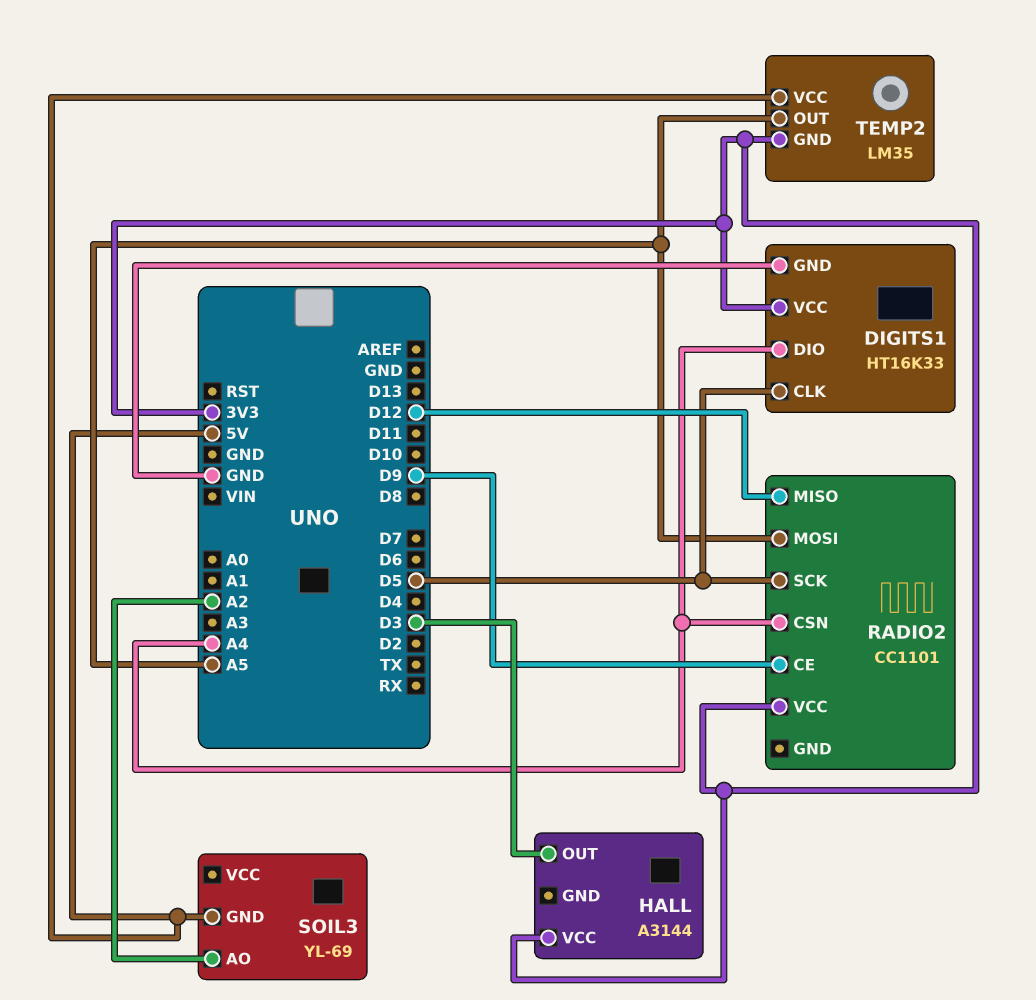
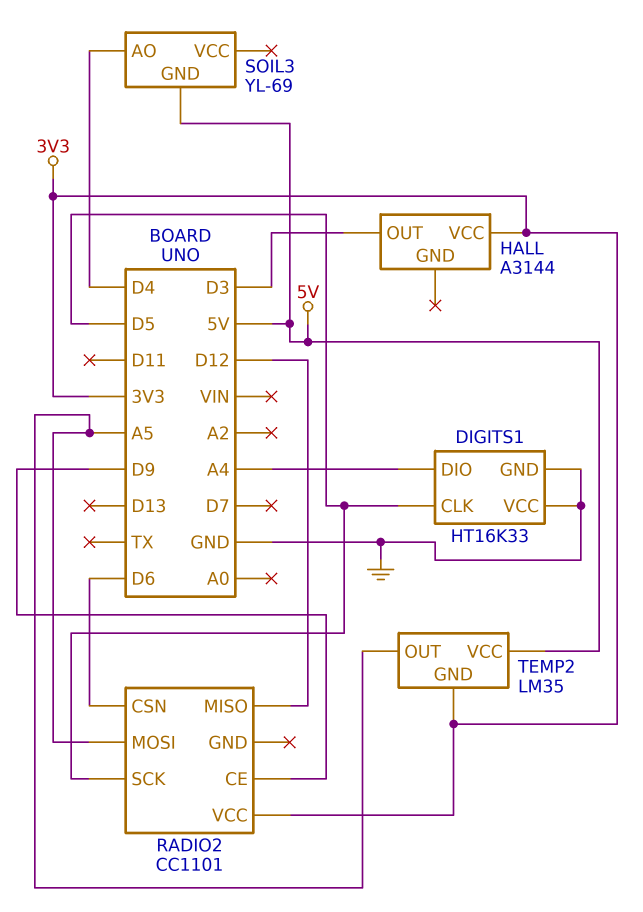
DIGITS1 pin VCC: 3V3 -> GND
RADIO2 pin CSN: A4 -> D6
SOIL3 pin AO: A2 -> D4

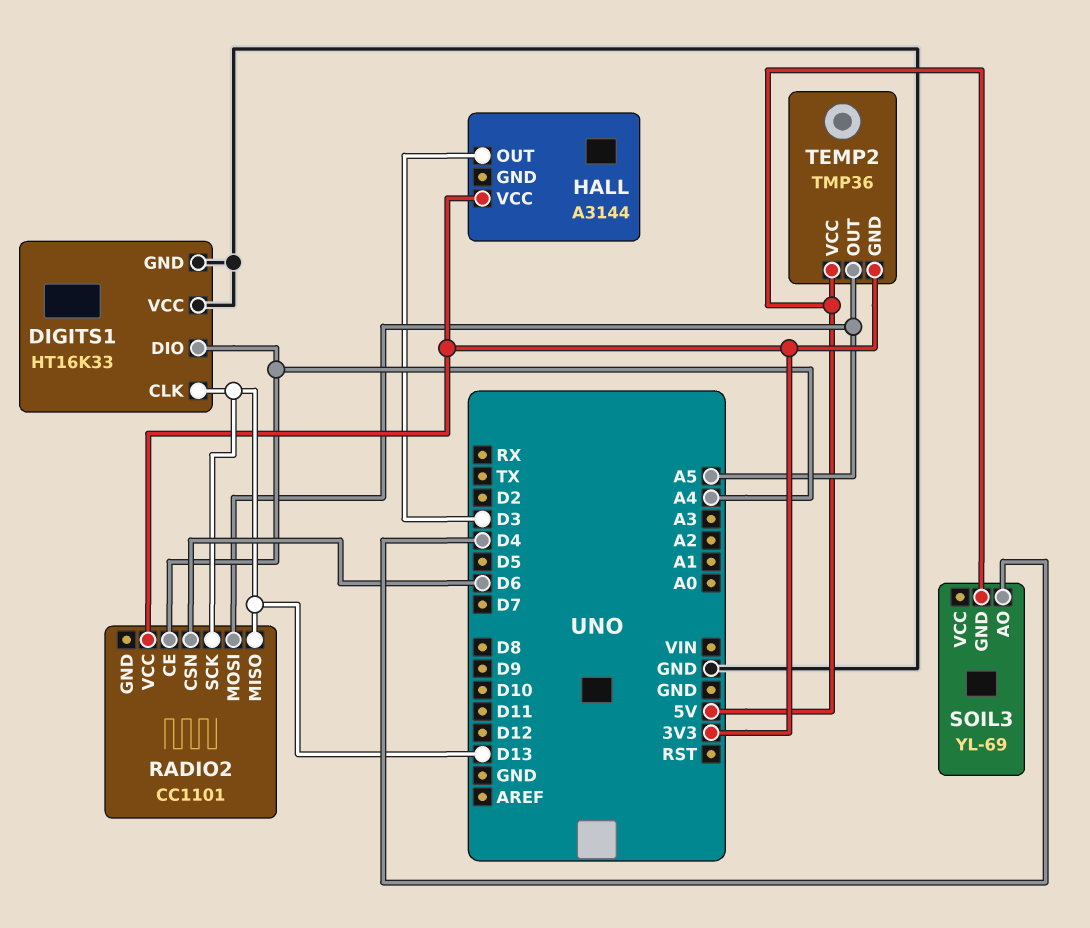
DIGITS1 pin CLK: D5 -> D13
RADIO2 pin CE: D9 -> A4
RADIO2 pin MISO: D12 -> D13
RADIO2 pin SCK: D5 -> D13
TEMP2: LM35 -> TMP36

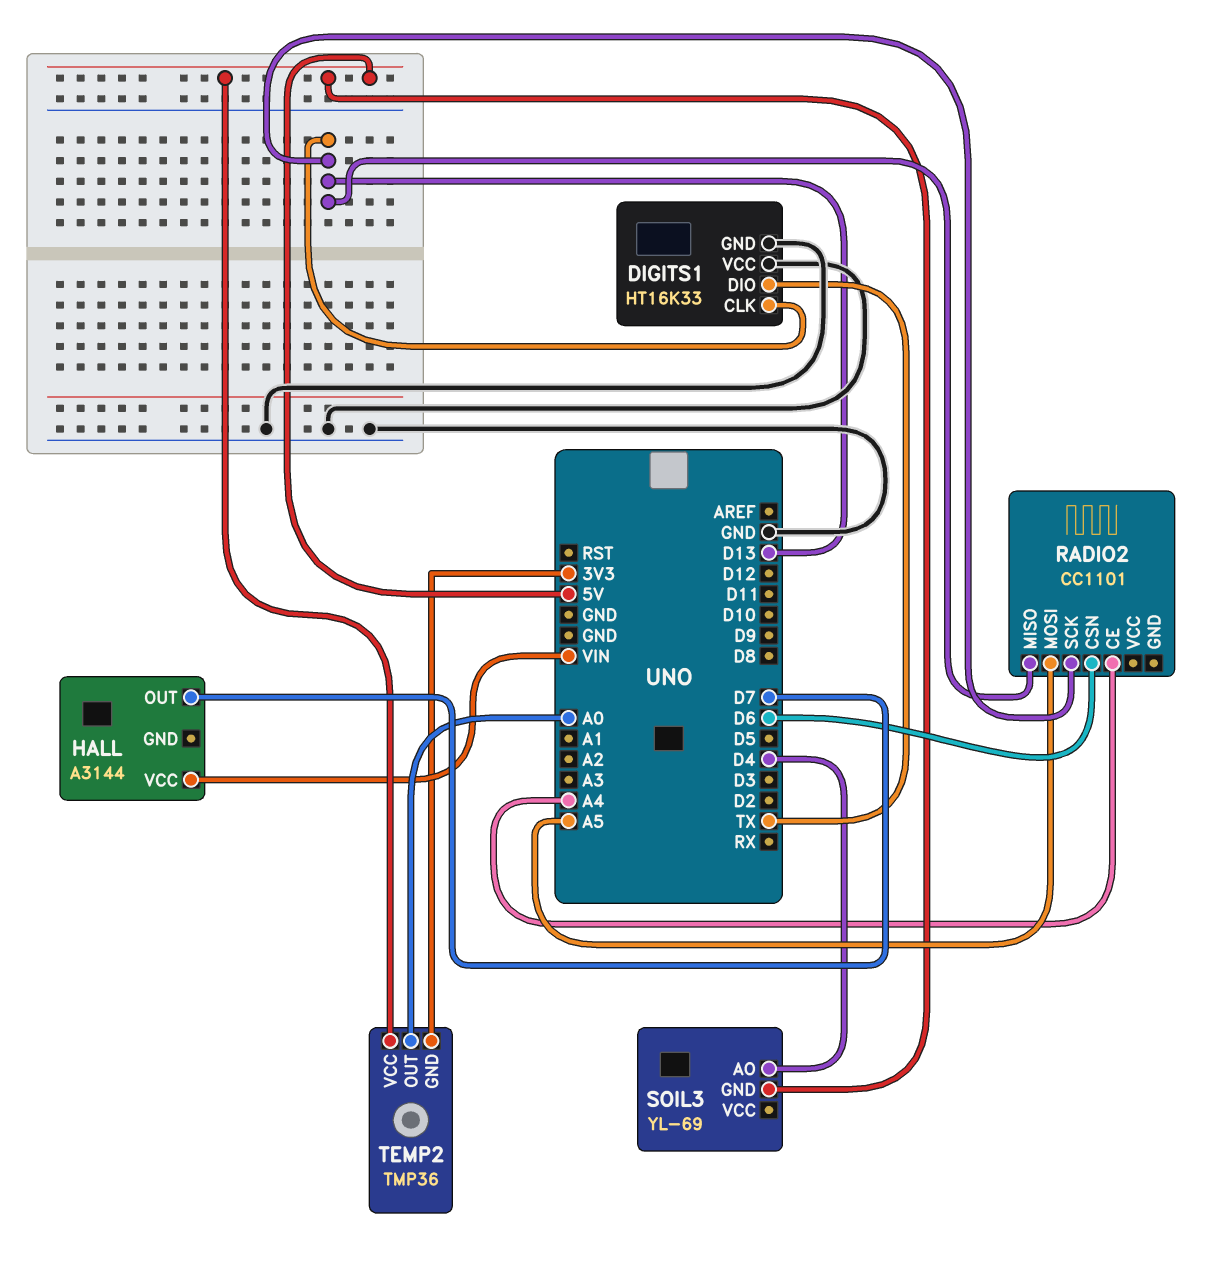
DIGITS1 pin DIO: A4 -> TX
HALL pin OUT: D3 -> D7
HALL pin VCC: 3V3 -> VIN
RADIO2 pin VCC: 3V3 -> none
TEMP2 pin OUT: A5 -> A0

